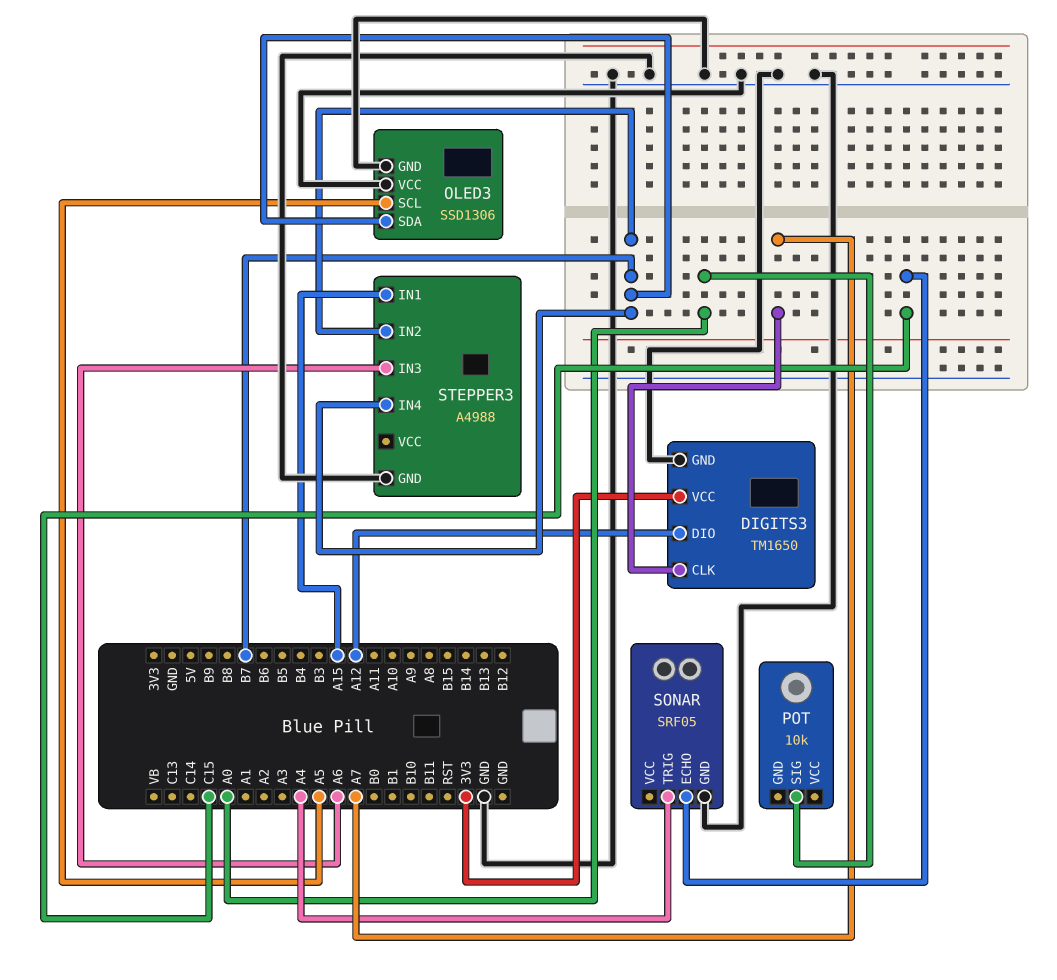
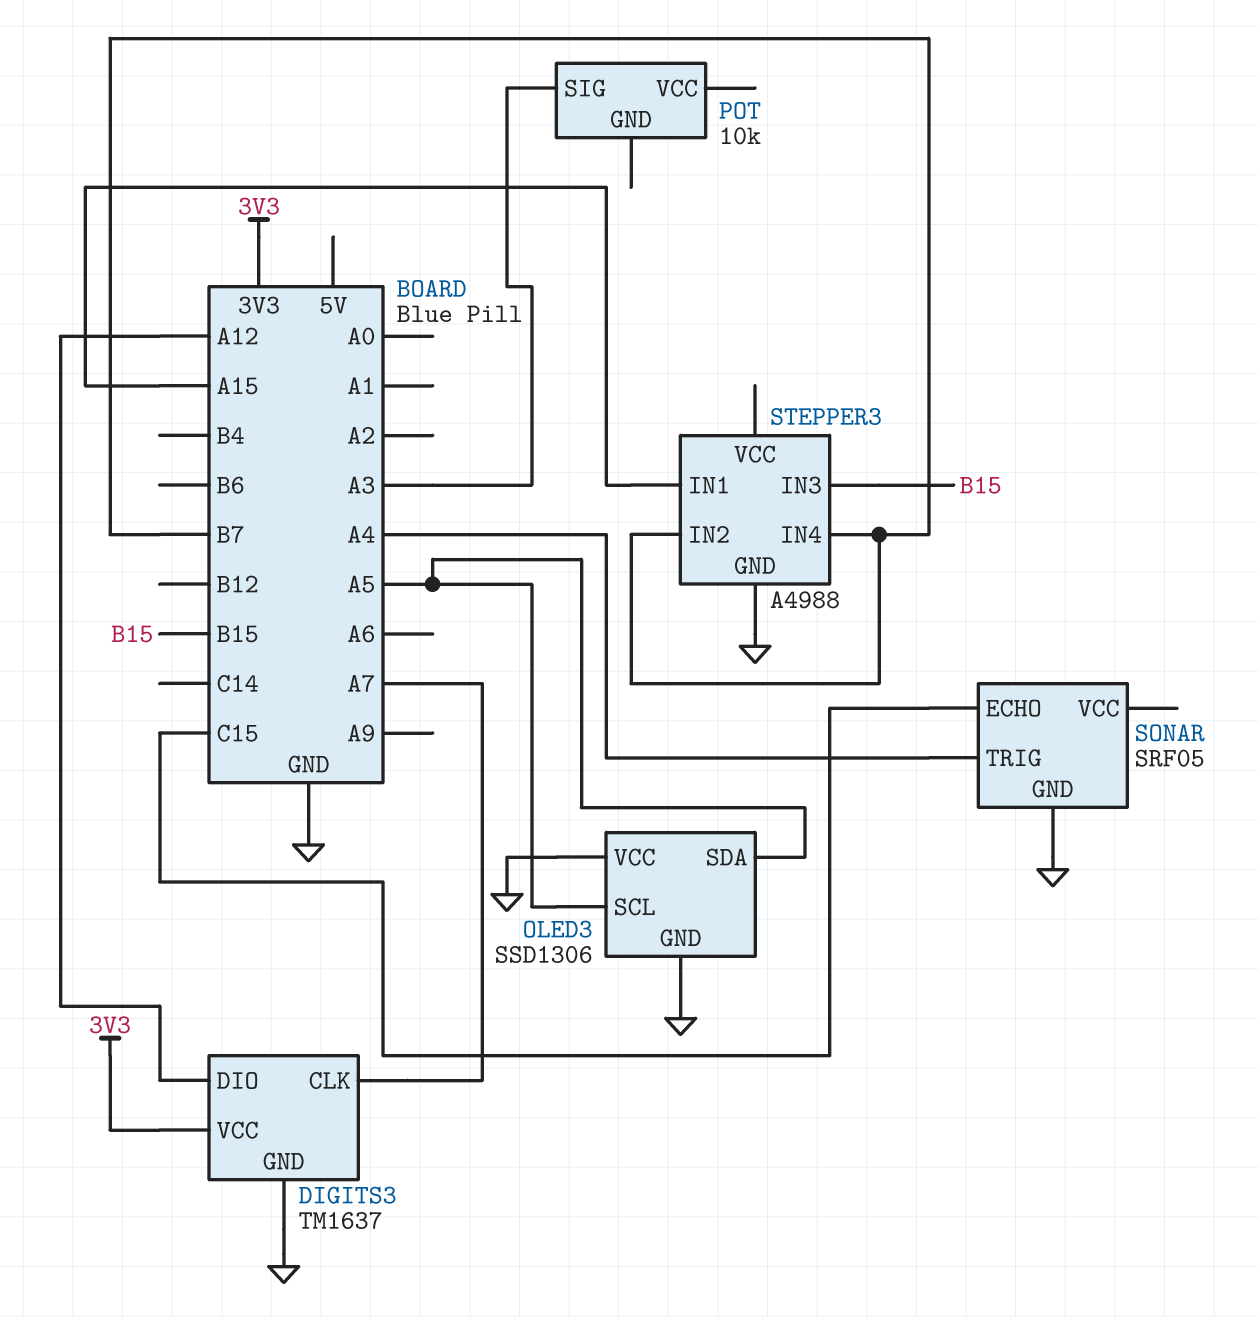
DIGITS3: TM1650 -> TM1637
OLED3 pin SDA: B7 -> A5
POT pin SIG: A0 -> A3
STEPPER3 pin IN3: A6 -> B15

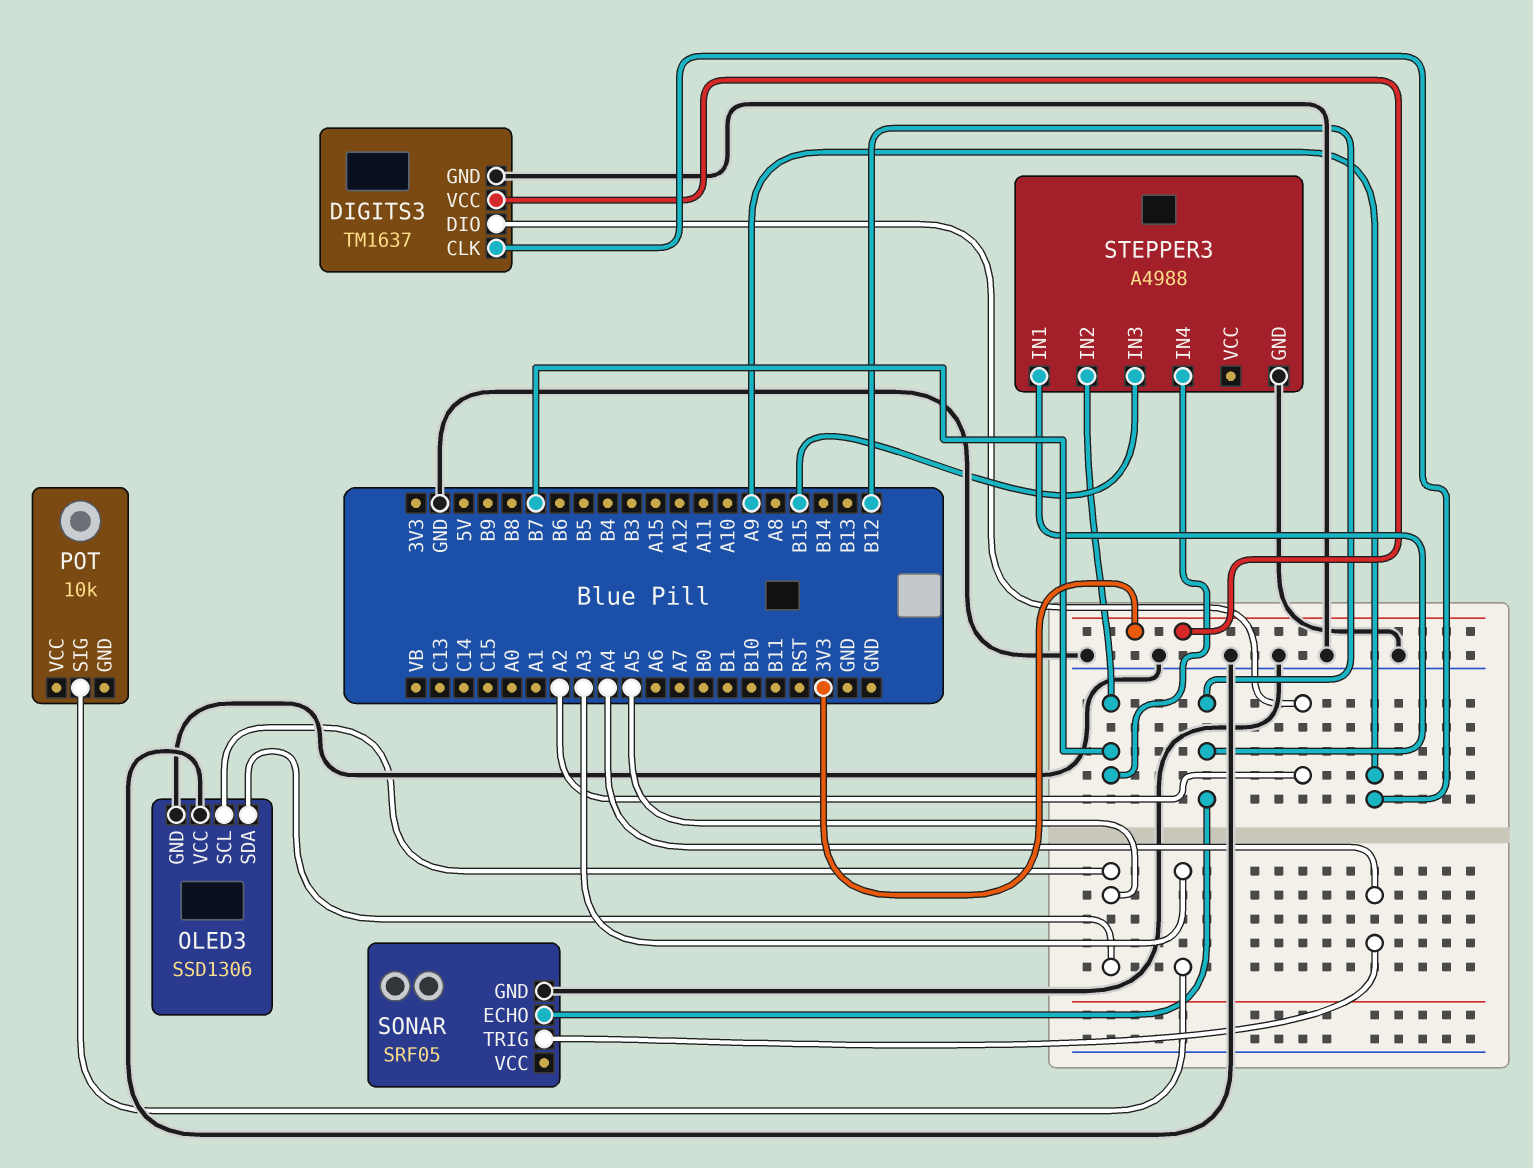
DIGITS3 pin CLK: A7 -> A9
DIGITS3 pin DIO: A12 -> A2
SONAR pin ECHO: C15 -> B12
STEPPER3 pin IN1: A15 -> B12

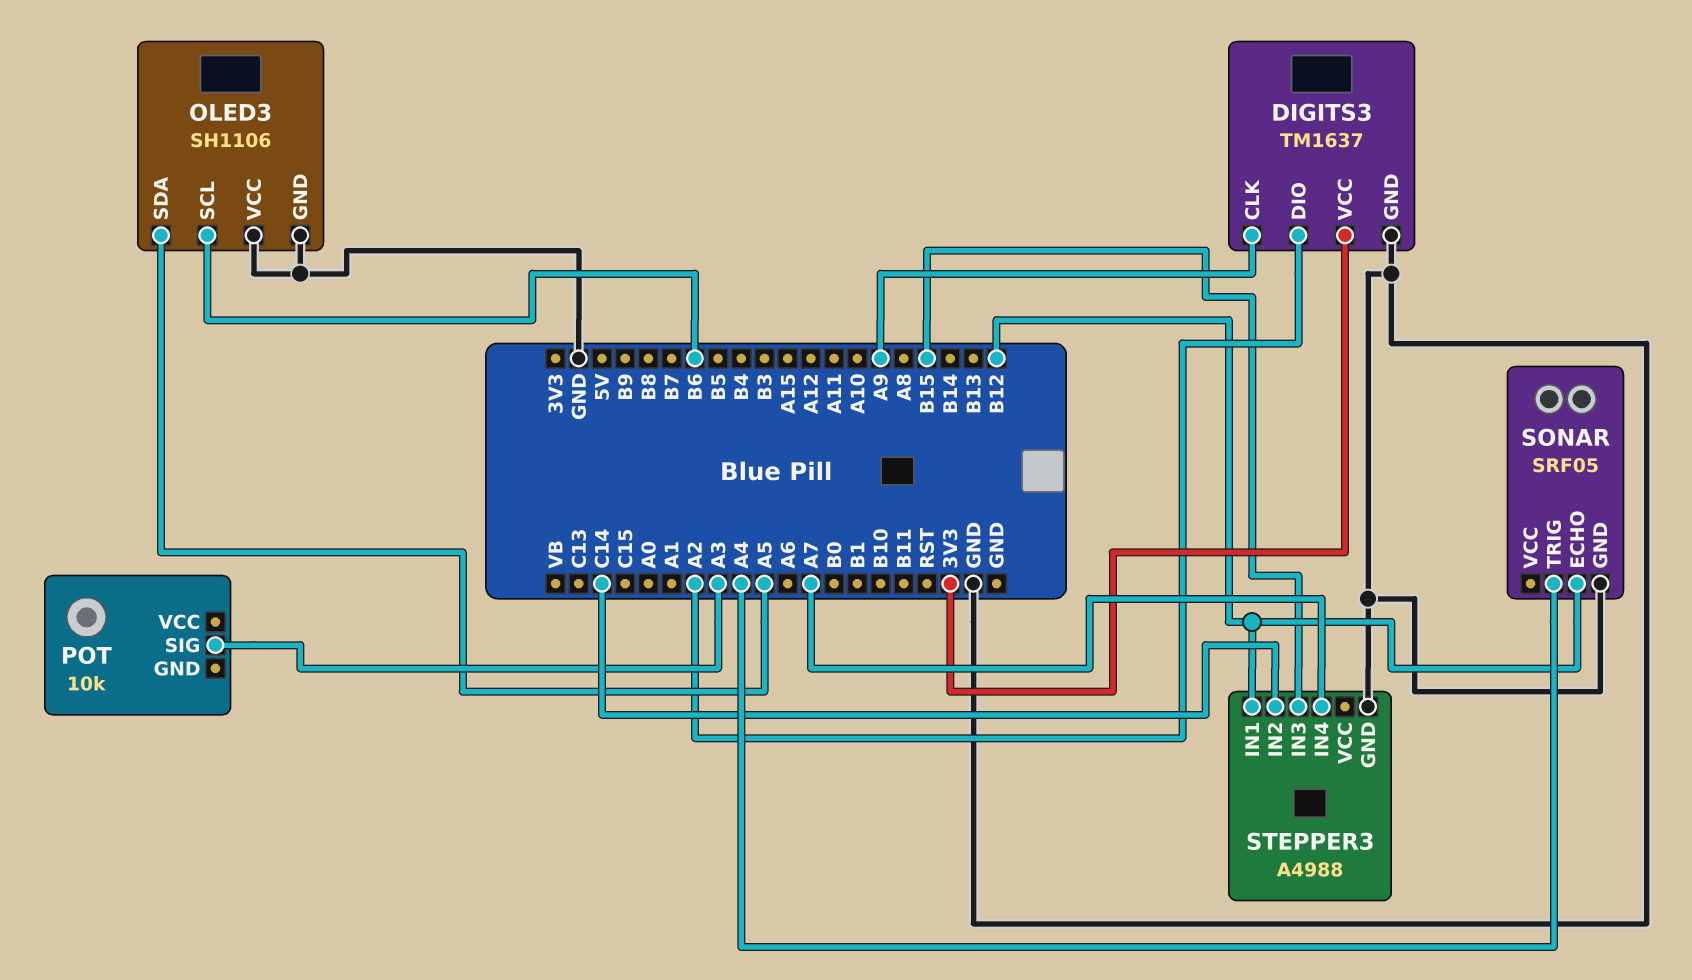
OLED3: SSD1306 -> SH1106
OLED3 pin SCL: A5 -> B6
STEPPER3 pin IN2: B7 -> C14
STEPPER3 pin IN4: B7 -> A7

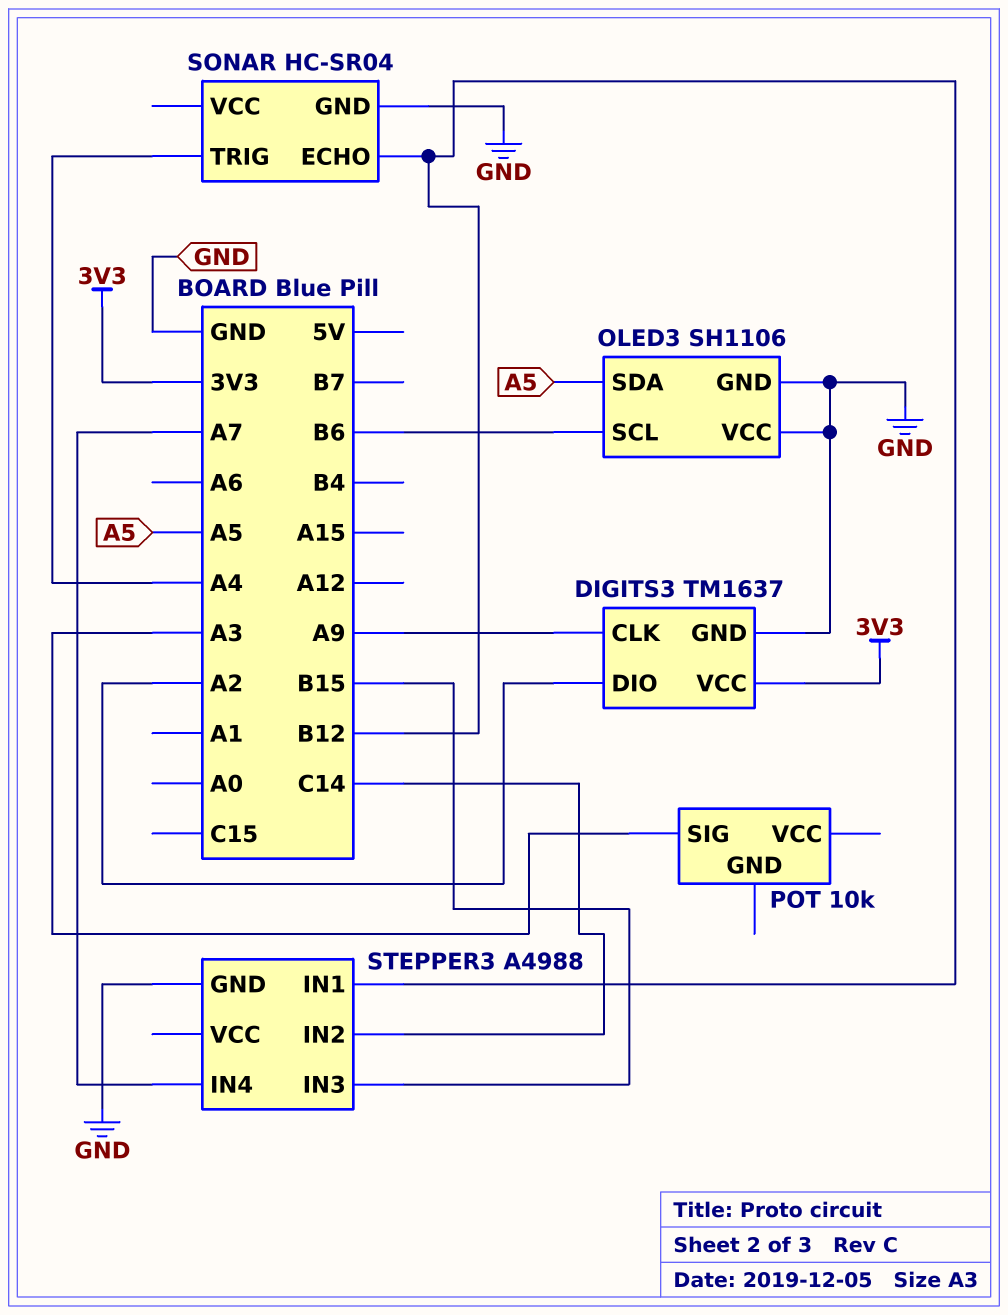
SONAR: SRF05 -> HC-SR04

